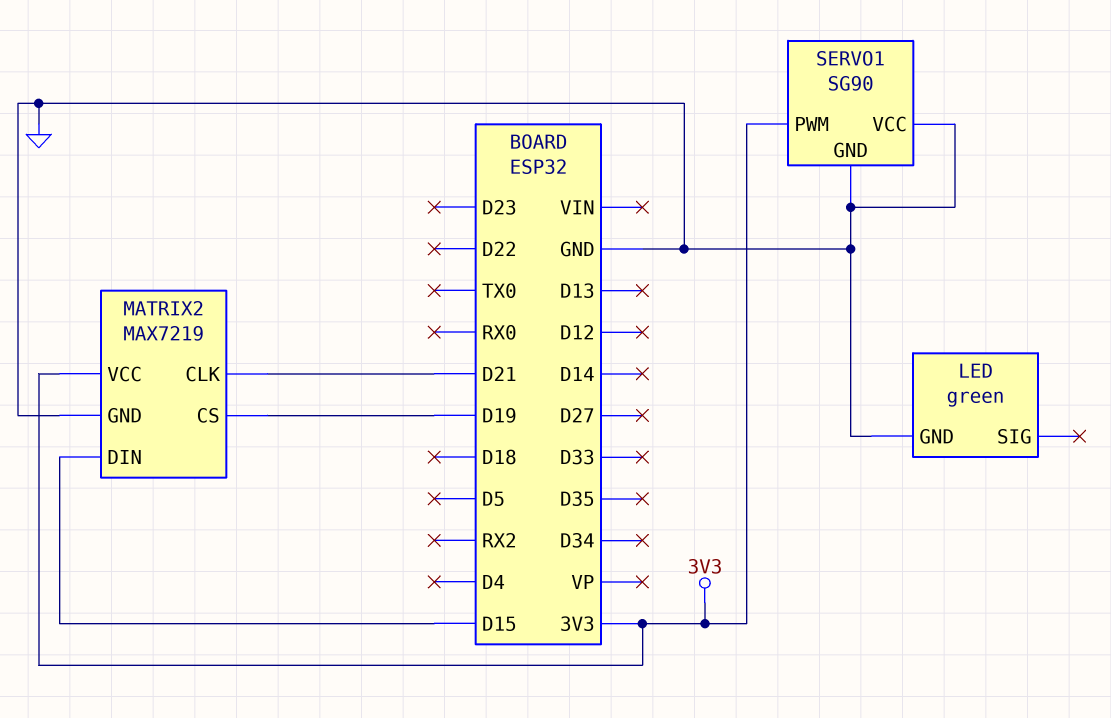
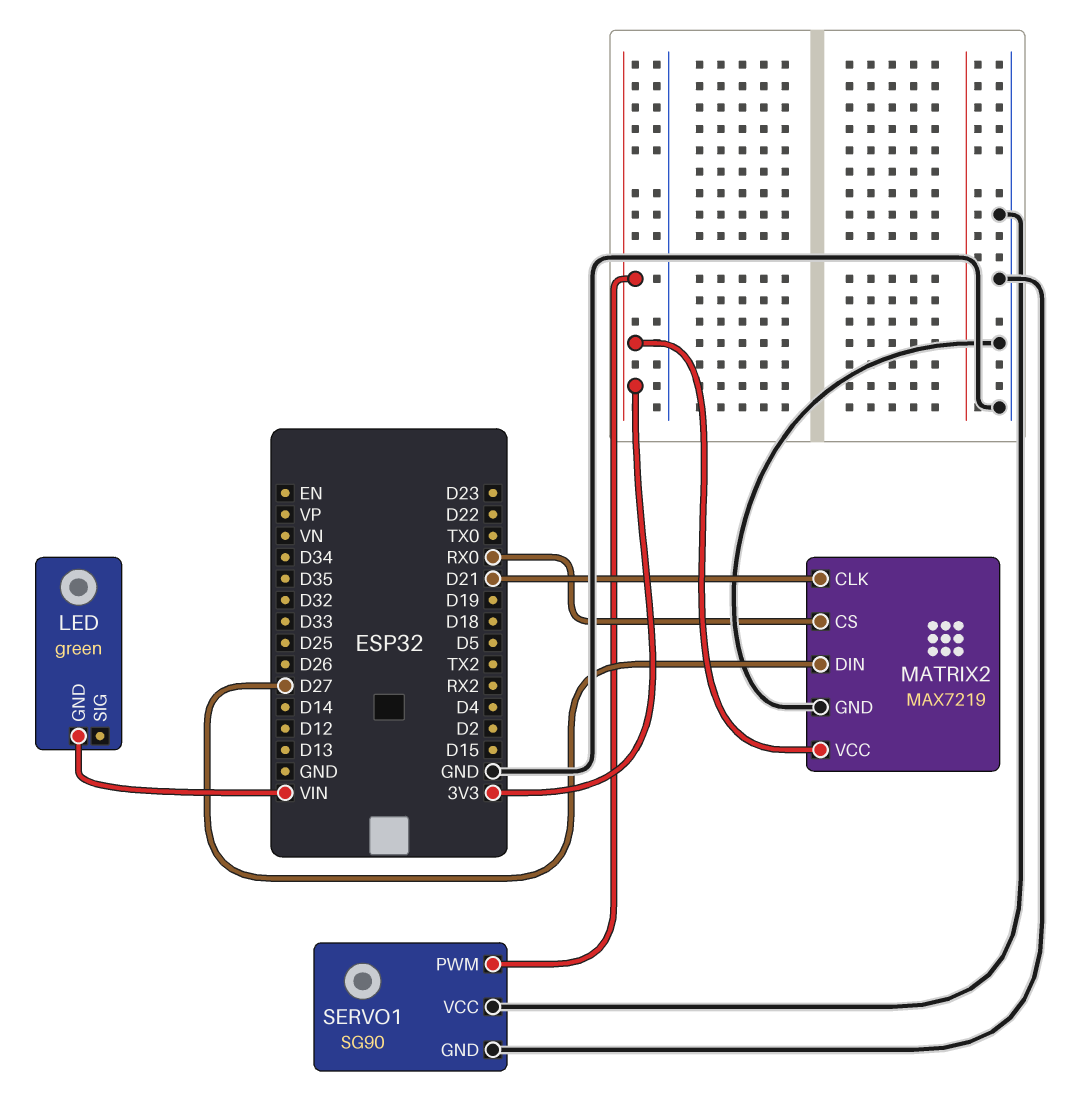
LED pin GND: GND -> VIN
MATRIX2 pin CS: D19 -> RX0
MATRIX2 pin DIN: D15 -> D27

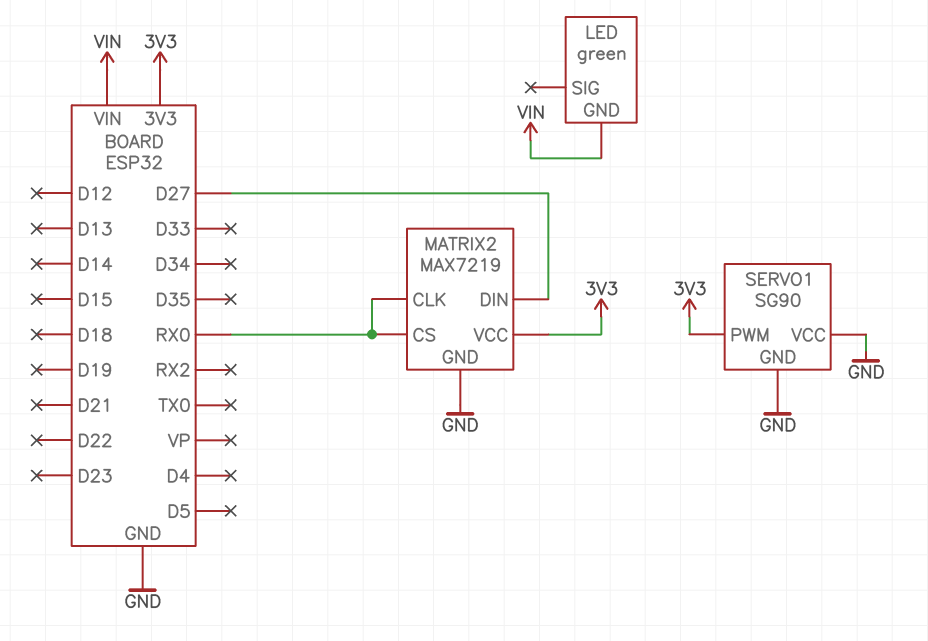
MATRIX2 pin CLK: D21 -> RX0

